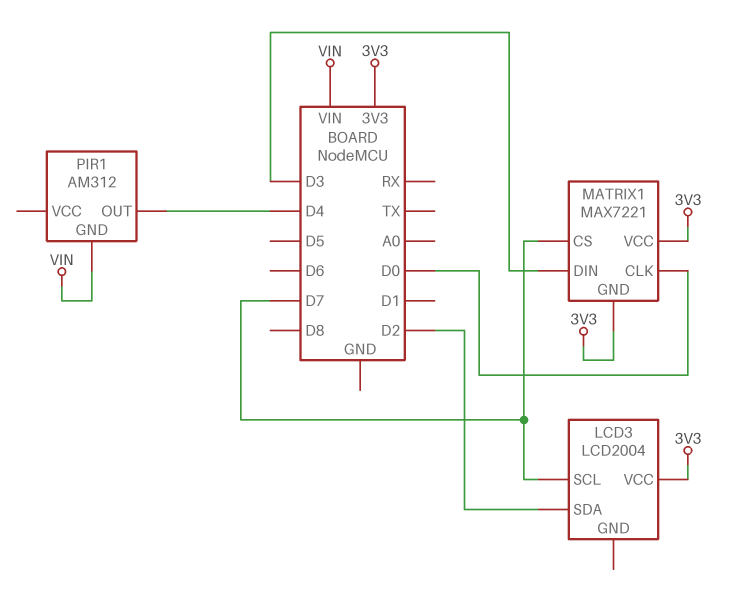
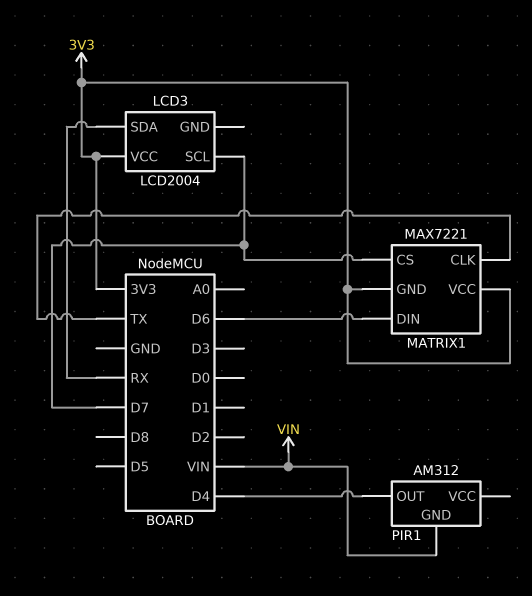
LCD3 pin SDA: D2 -> RX
MATRIX1 pin CLK: D0 -> TX
MATRIX1 pin DIN: D3 -> D6

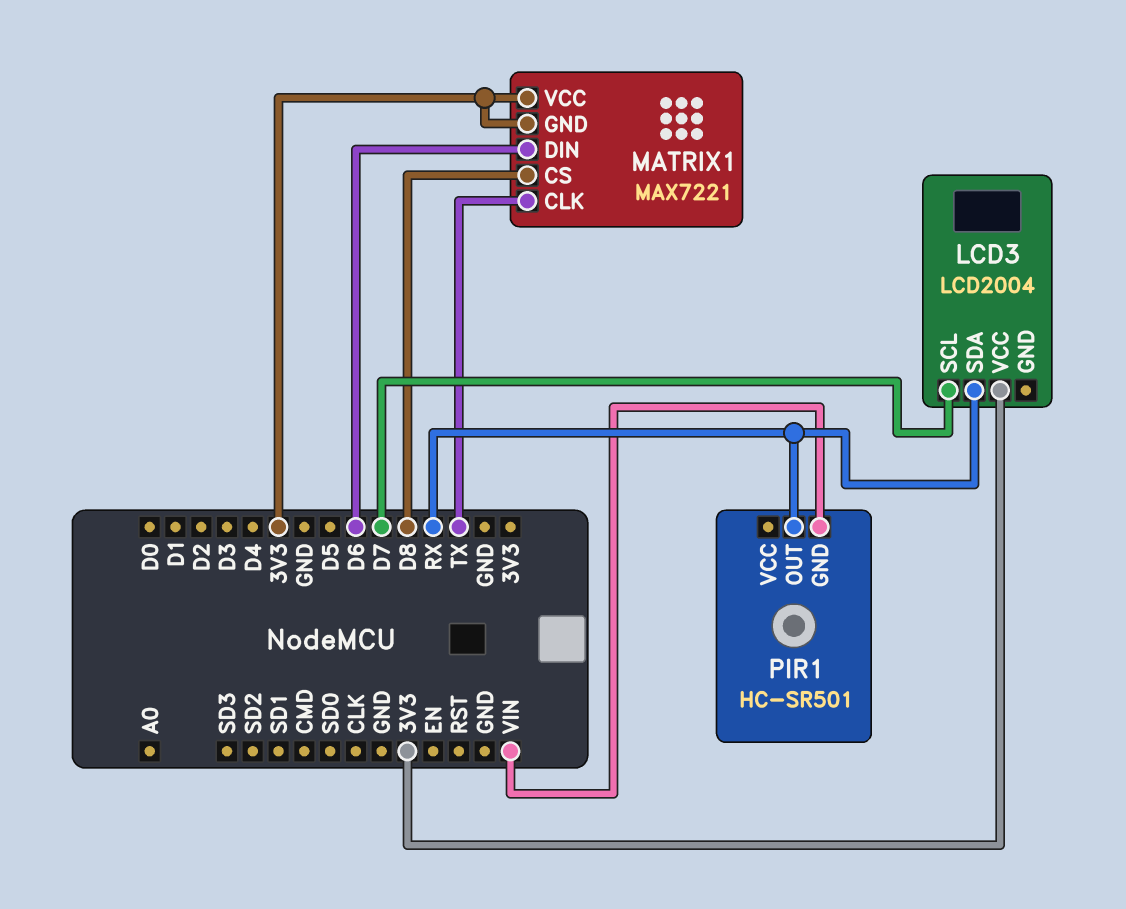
MATRIX1 pin CS: D7 -> D8
PIR1: AM312 -> HC-SR501
PIR1 pin OUT: D4 -> RX

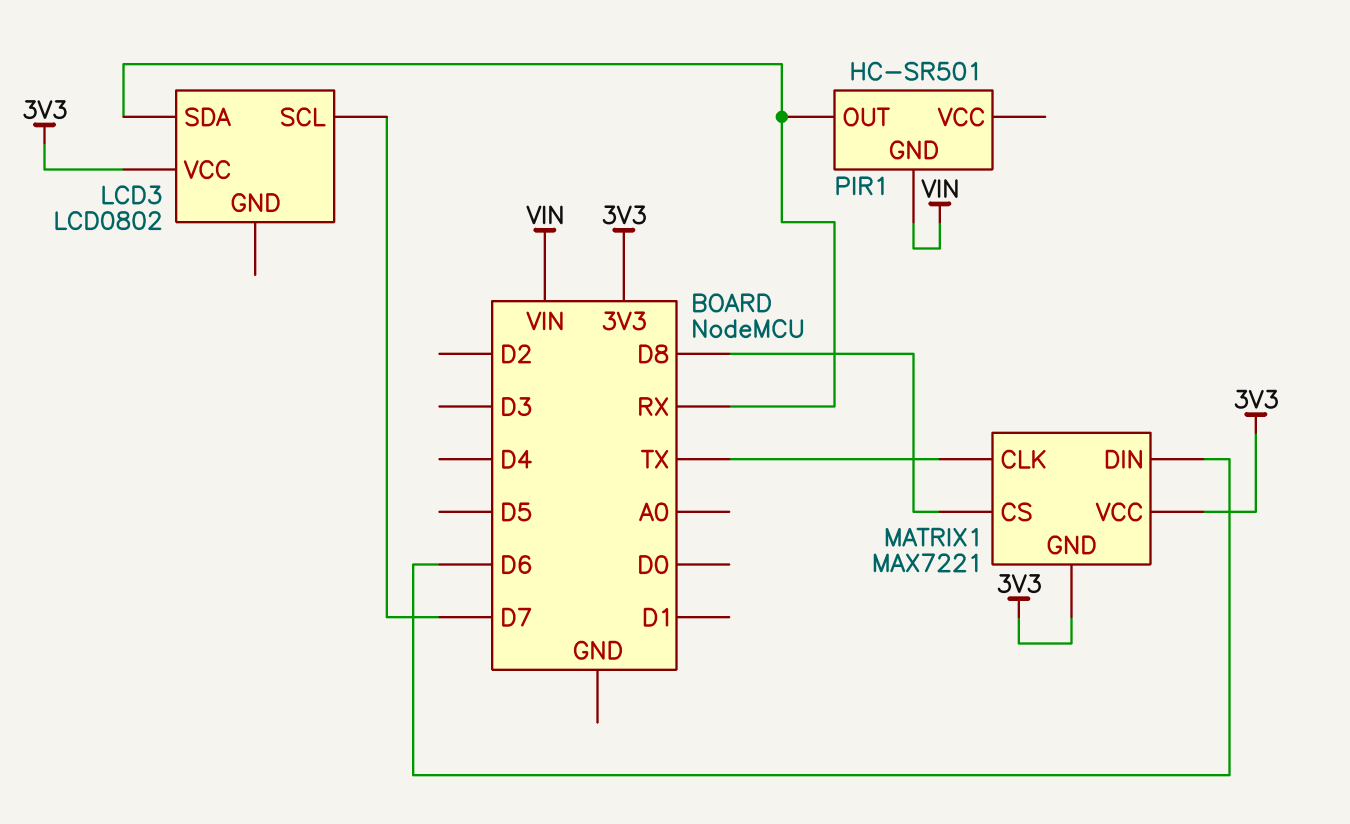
LCD3: LCD2004 -> LCD0802

